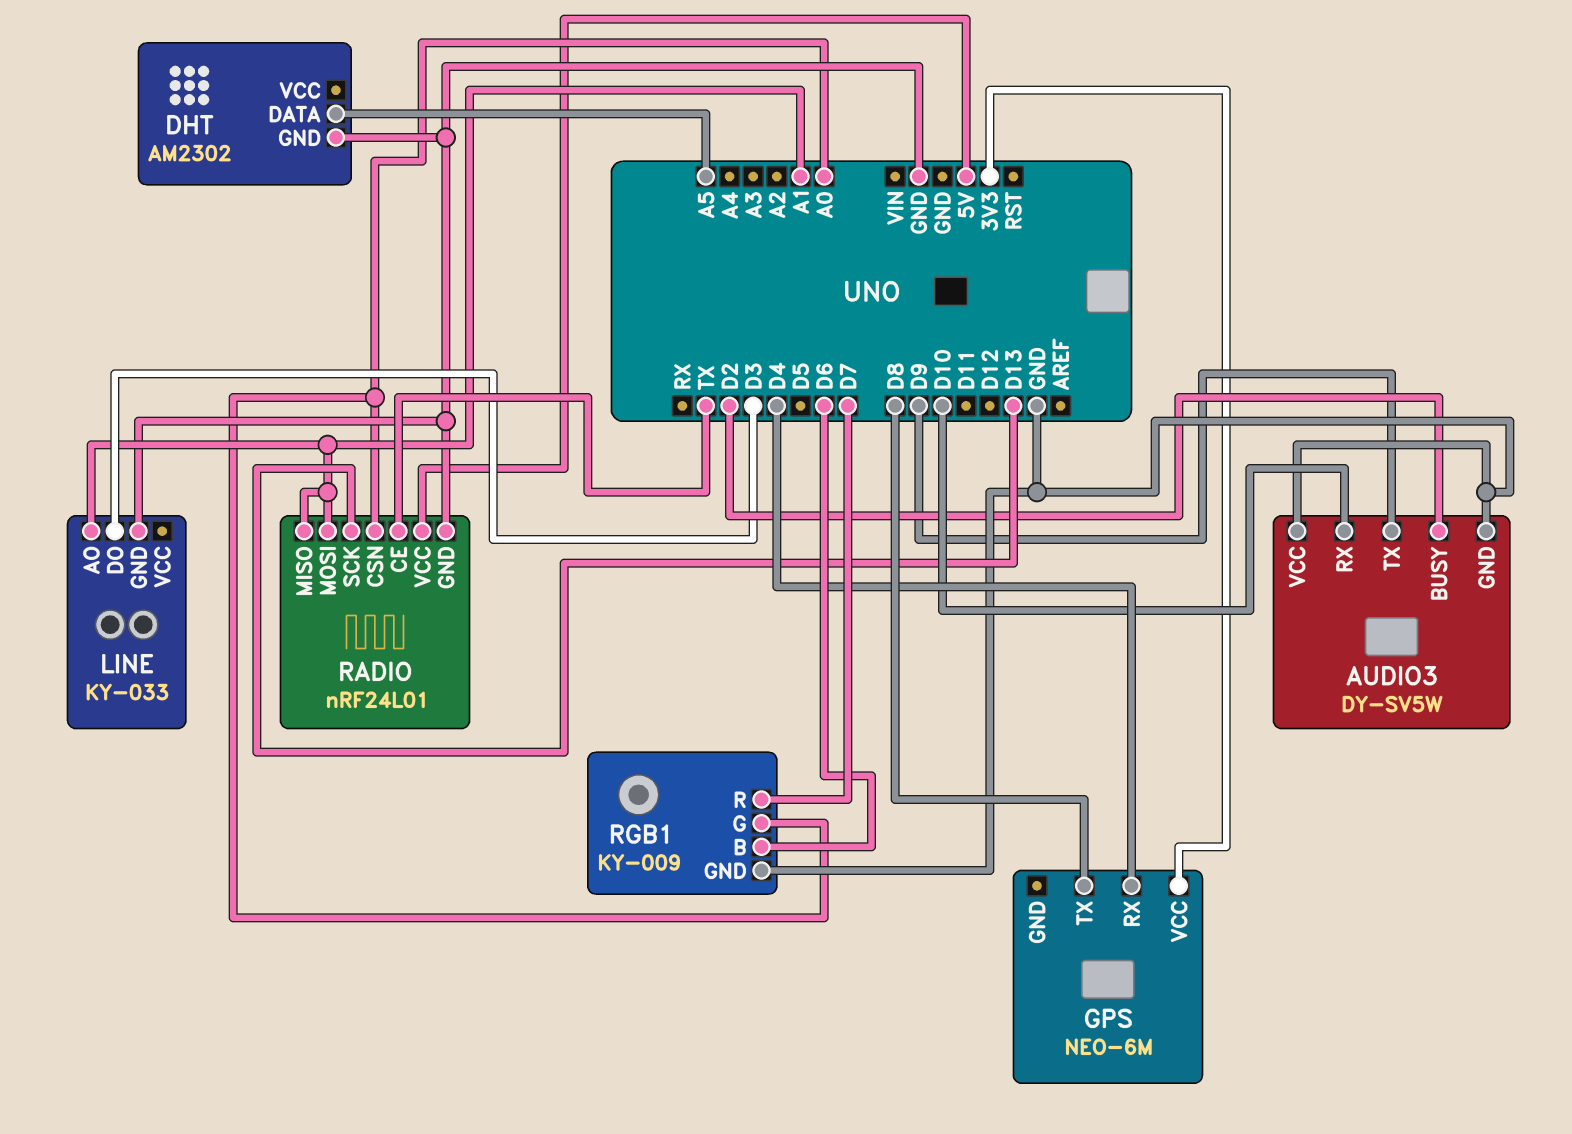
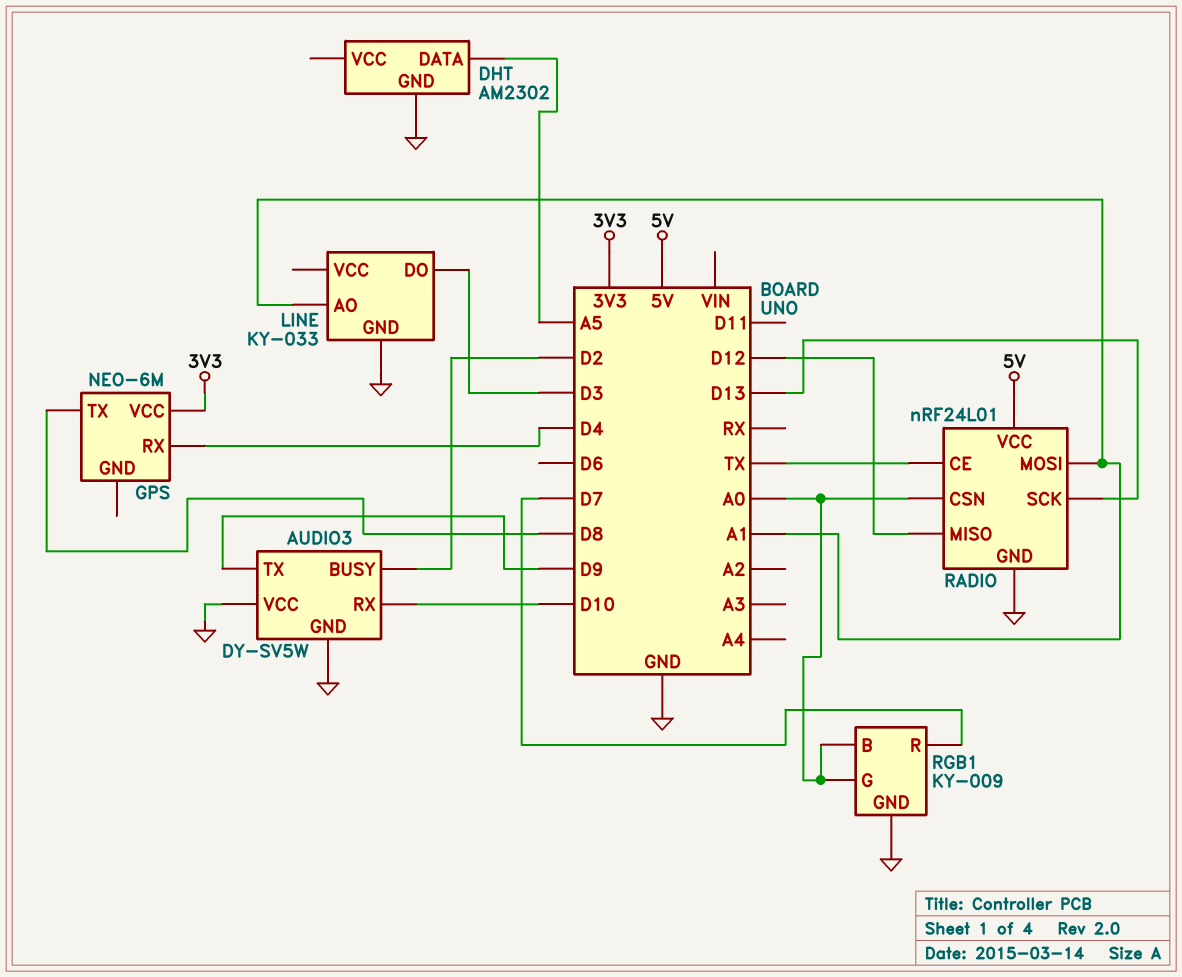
RADIO pin MISO: A1 -> D12
RGB1 pin B: D6 -> A0

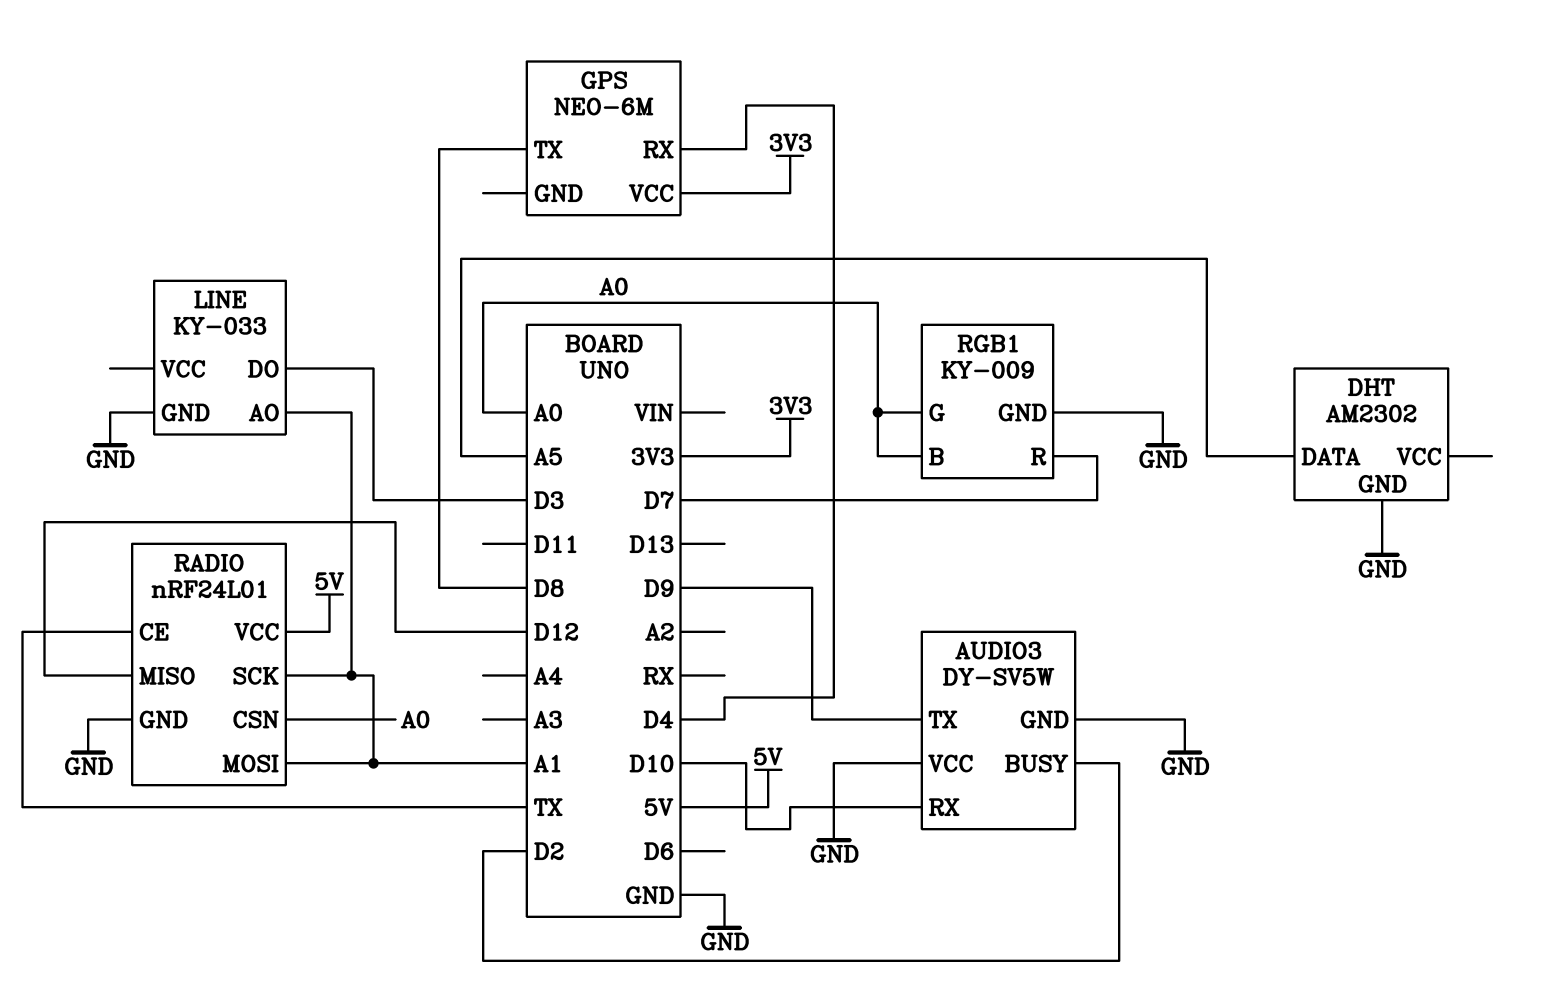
RADIO pin SCK: D13 -> A1

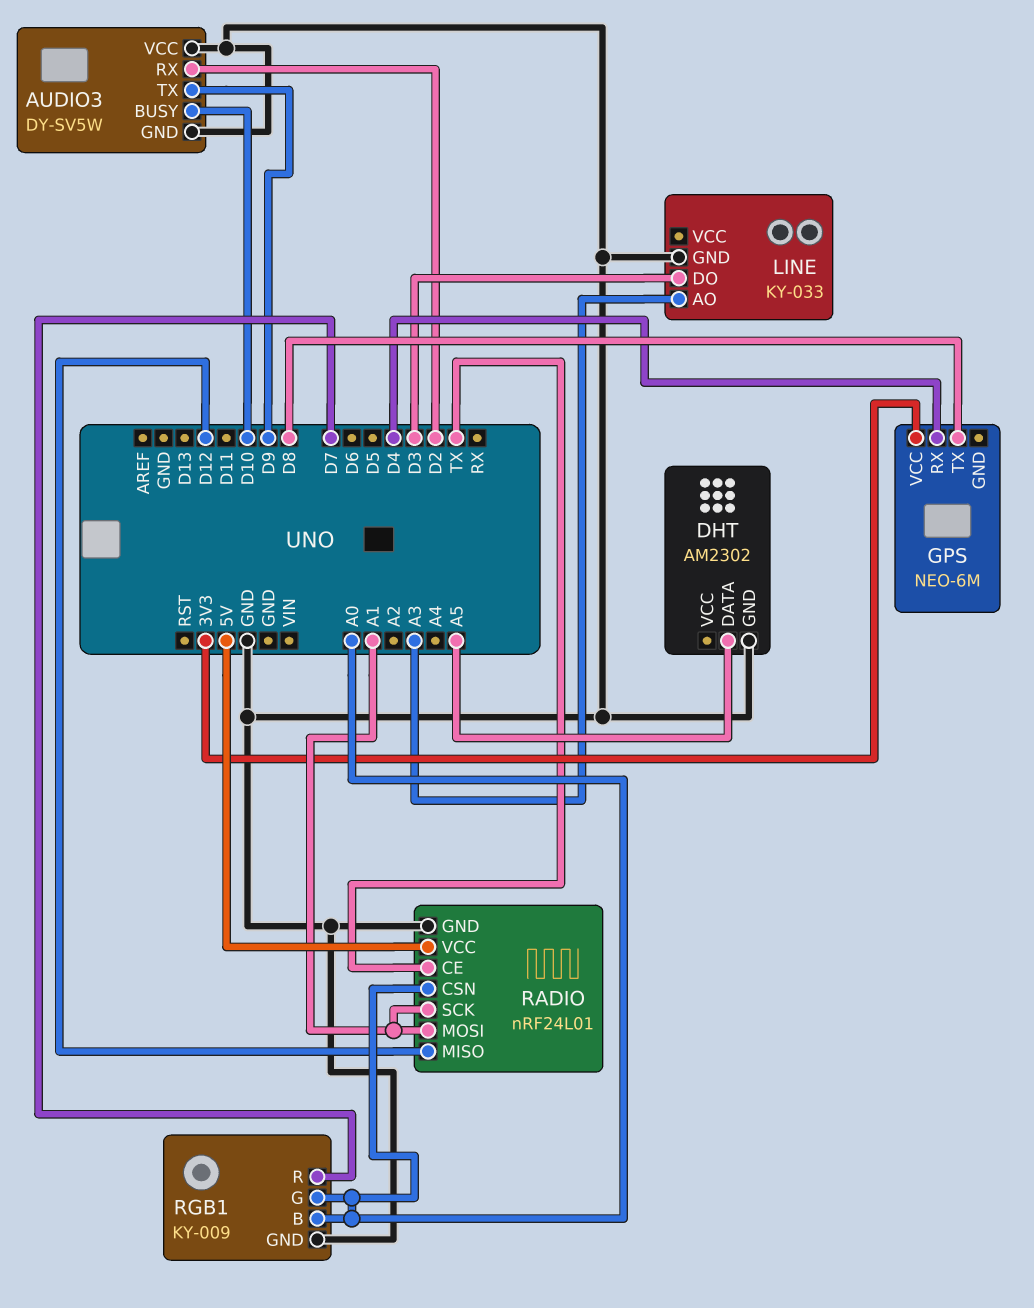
AUDIO3 pin BUSY: D2 -> D10
AUDIO3 pin RX: D10 -> D2
LINE pin AO: A1 -> A3

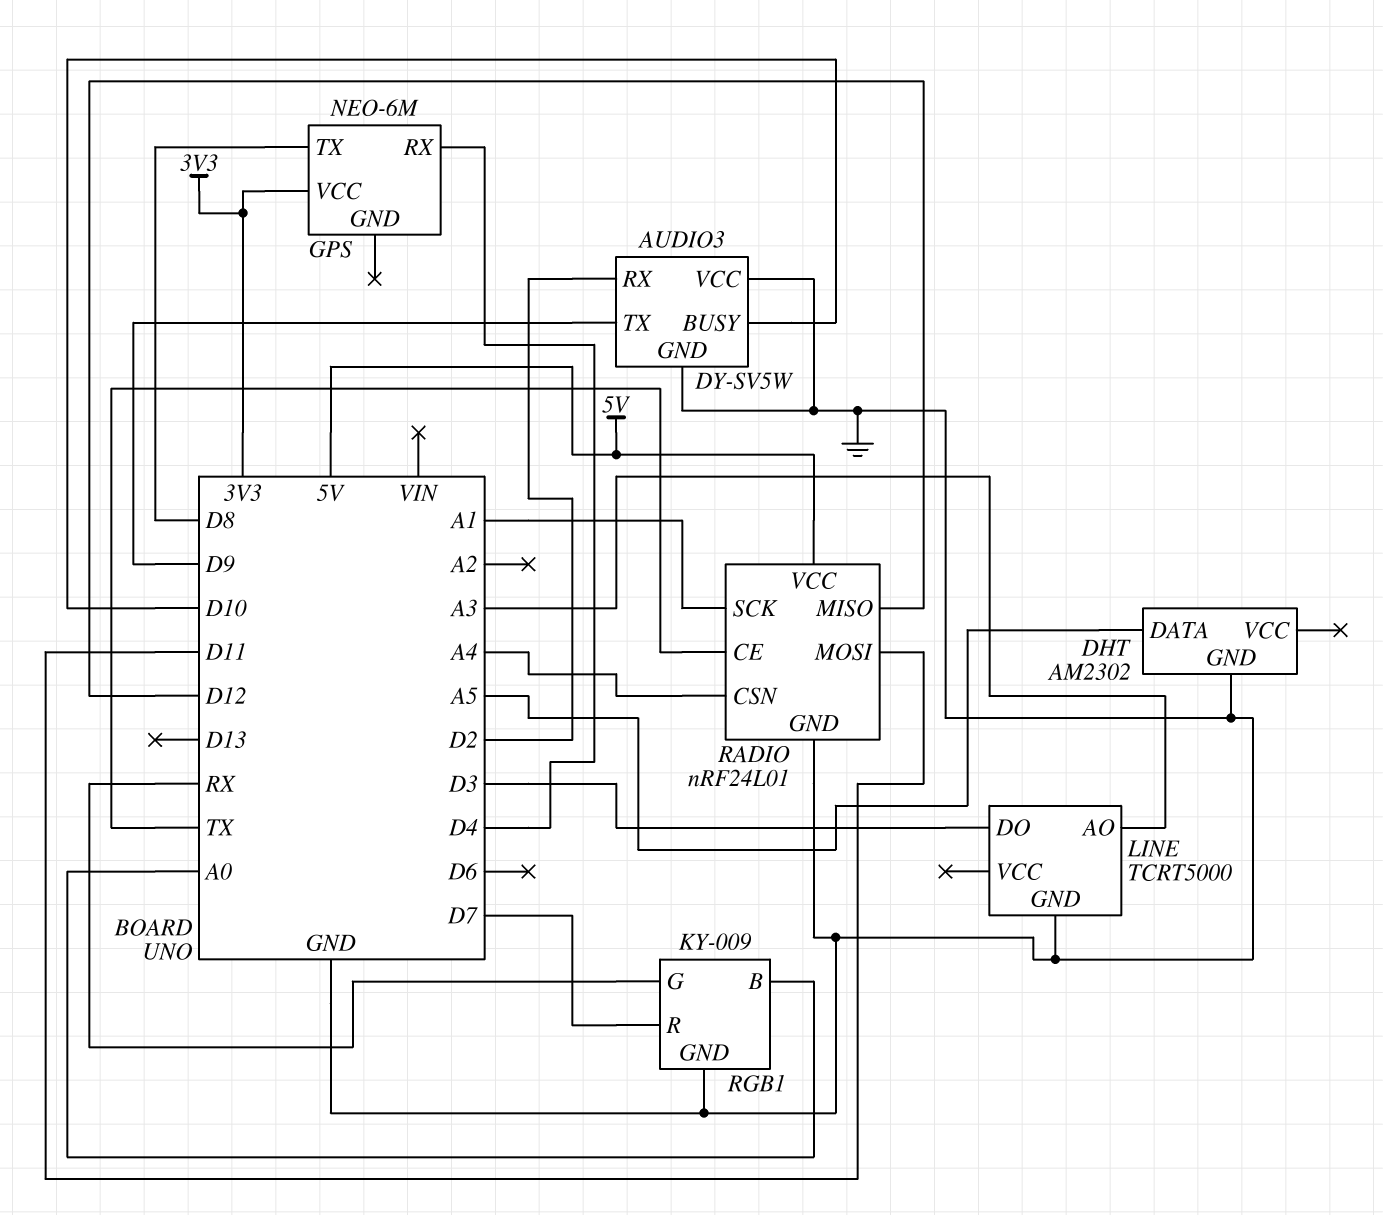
LINE: KY-033 -> TCRT5000
RADIO pin CSN: A0 -> A4
RADIO pin MOSI: A1 -> D11
RGB1 pin G: A0 -> RX

